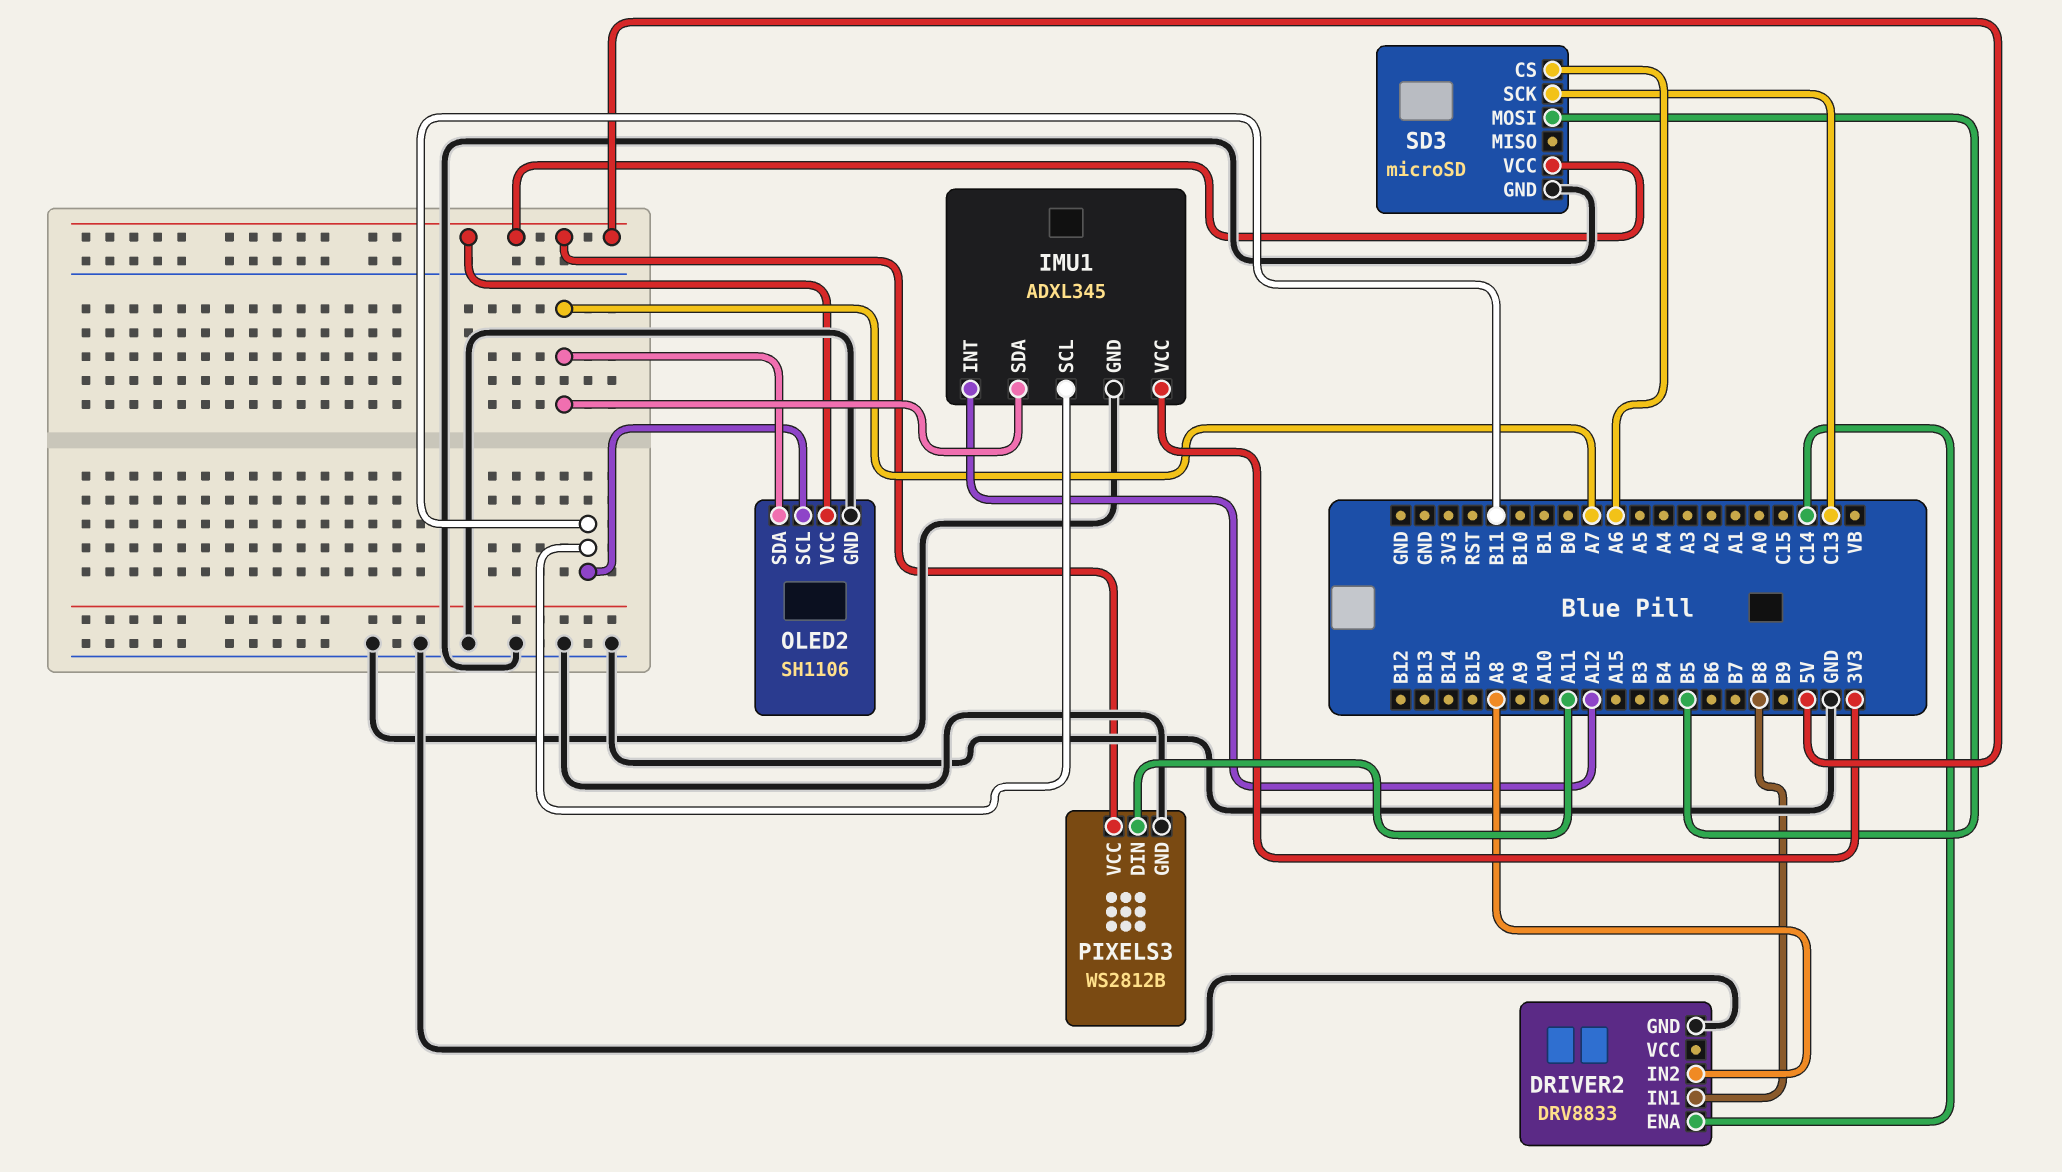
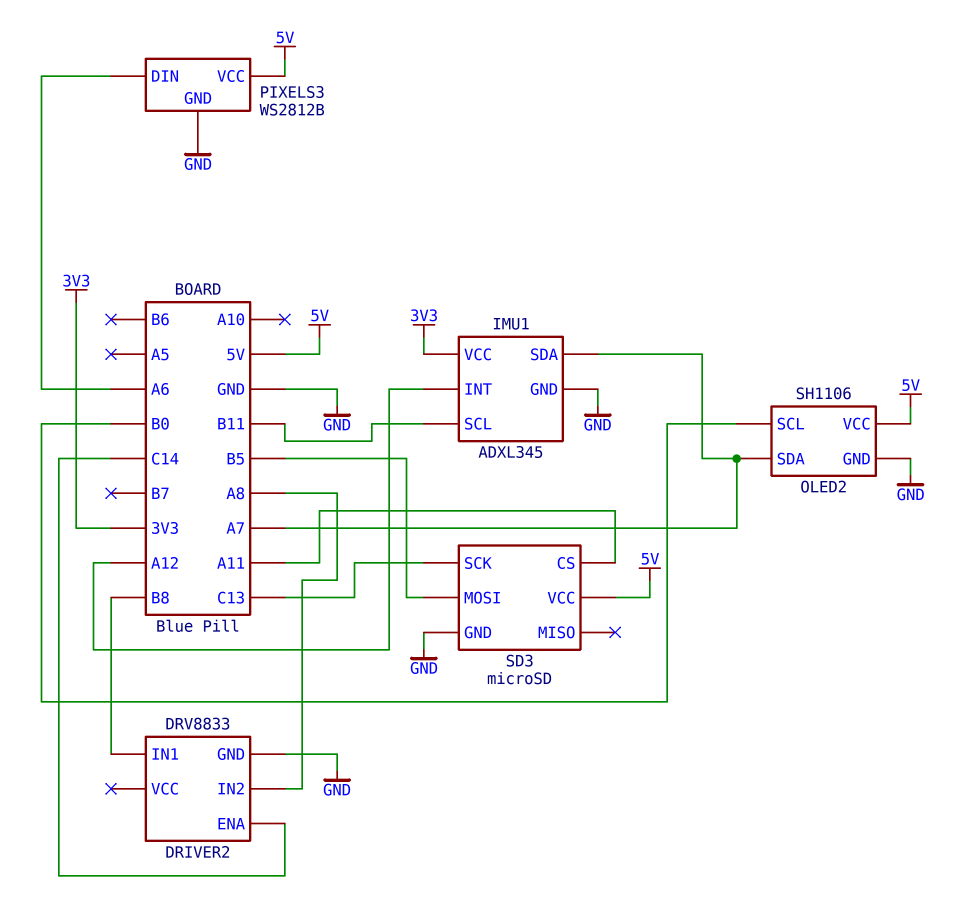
OLED2 pin SCL: B11 -> B0
PIXELS3 pin DIN: A11 -> A6
SD3 pin CS: A6 -> A11

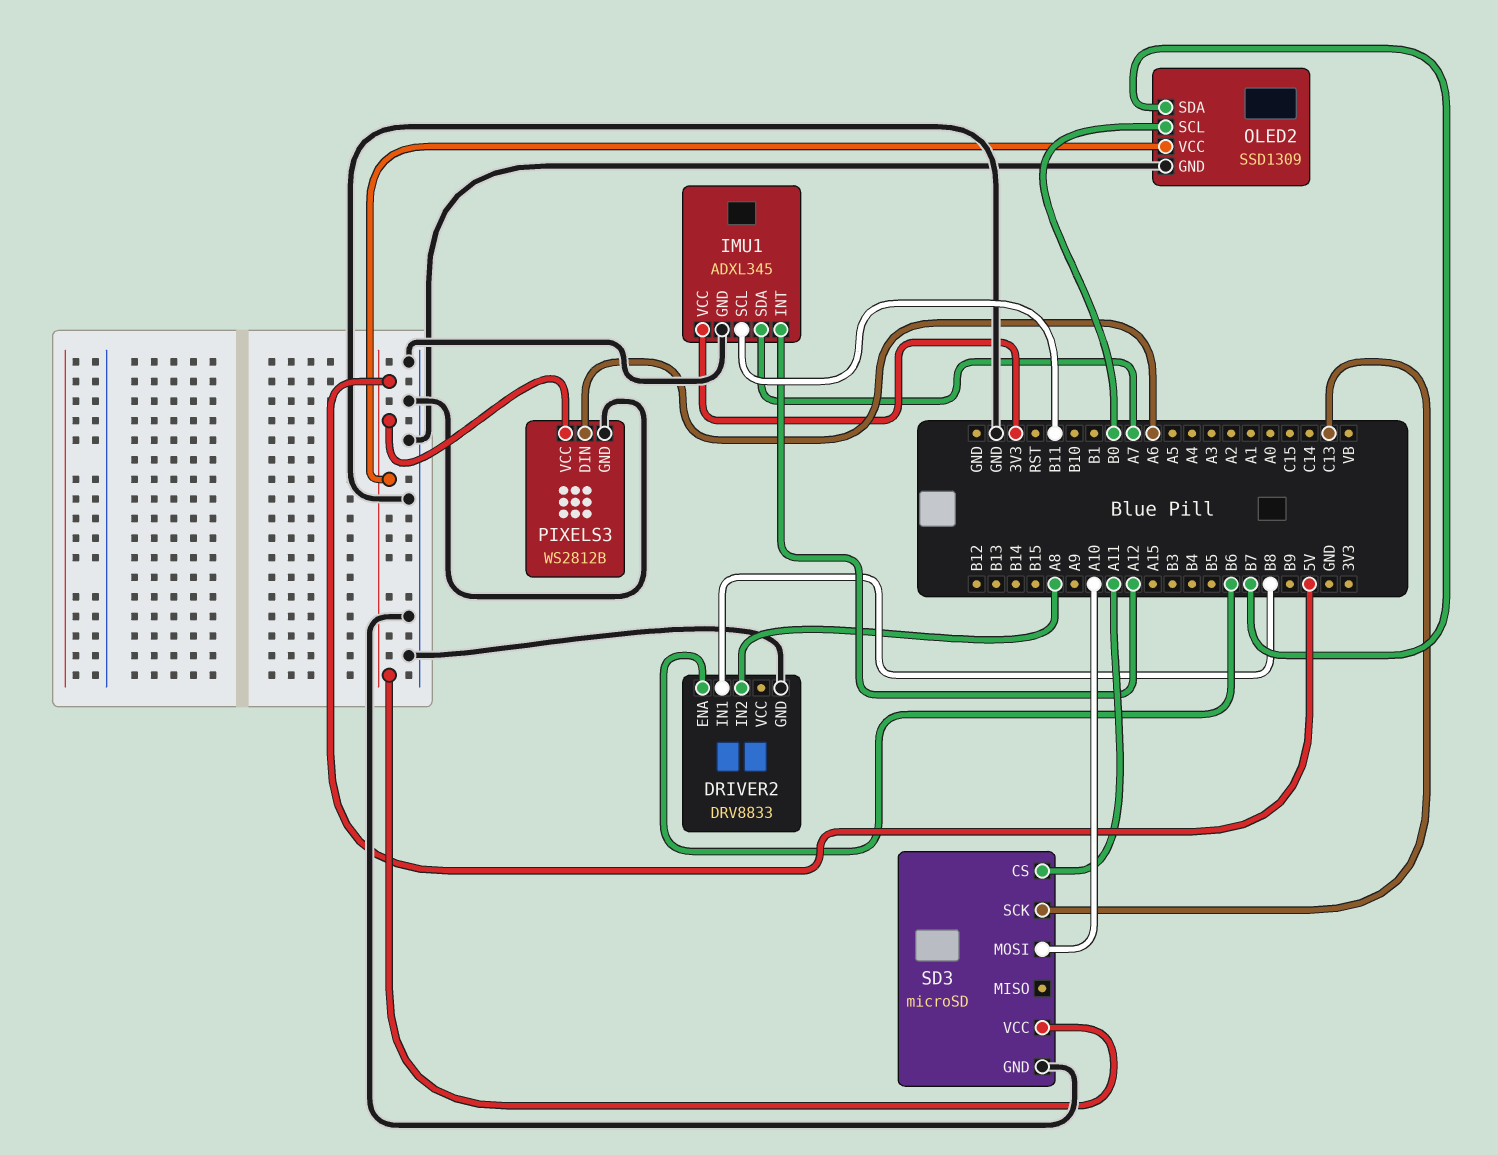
DRIVER2 pin ENA: C14 -> B6
OLED2: SH1106 -> SSD1309
OLED2 pin SDA: A7 -> B7
SD3 pin MOSI: B5 -> A10

